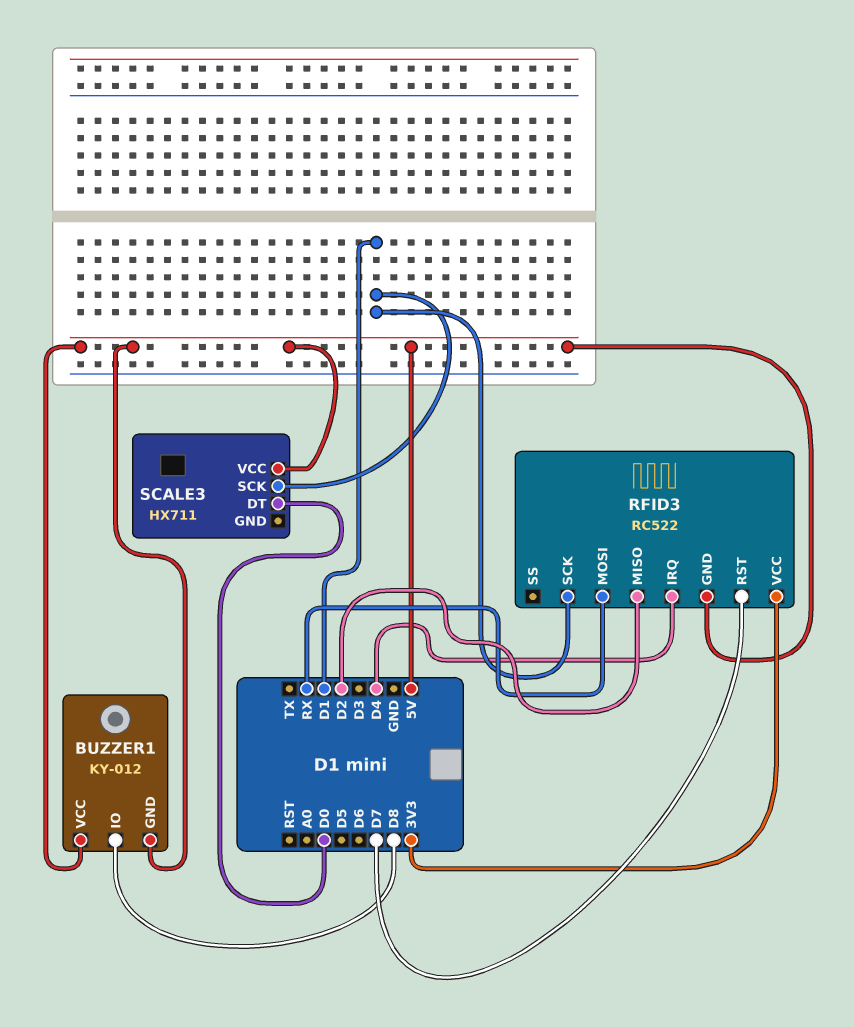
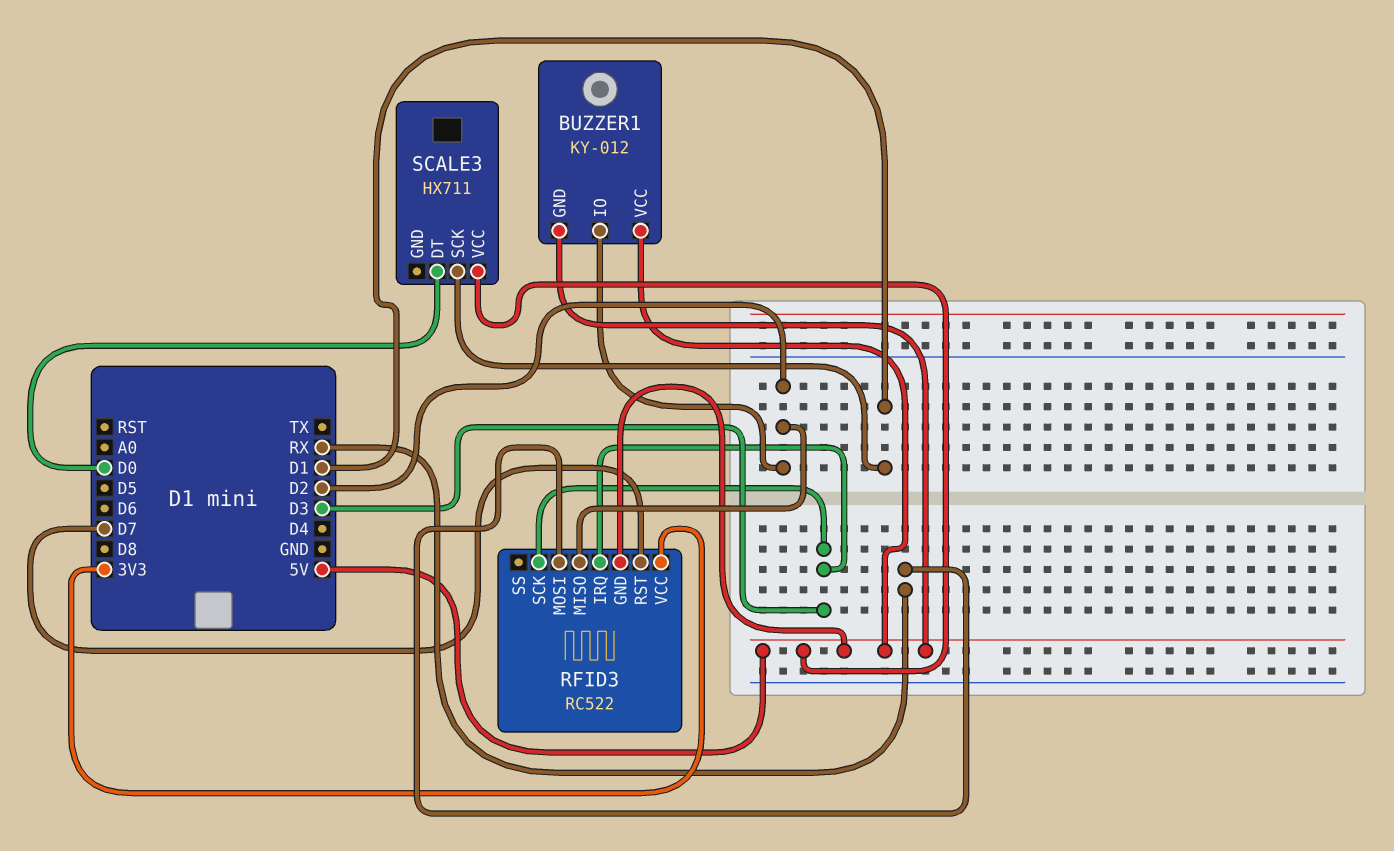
BUZZER1 pin IO: D8 -> D2
RFID3 pin IRQ: D4 -> D3
RFID3 pin SCK: D1 -> D3

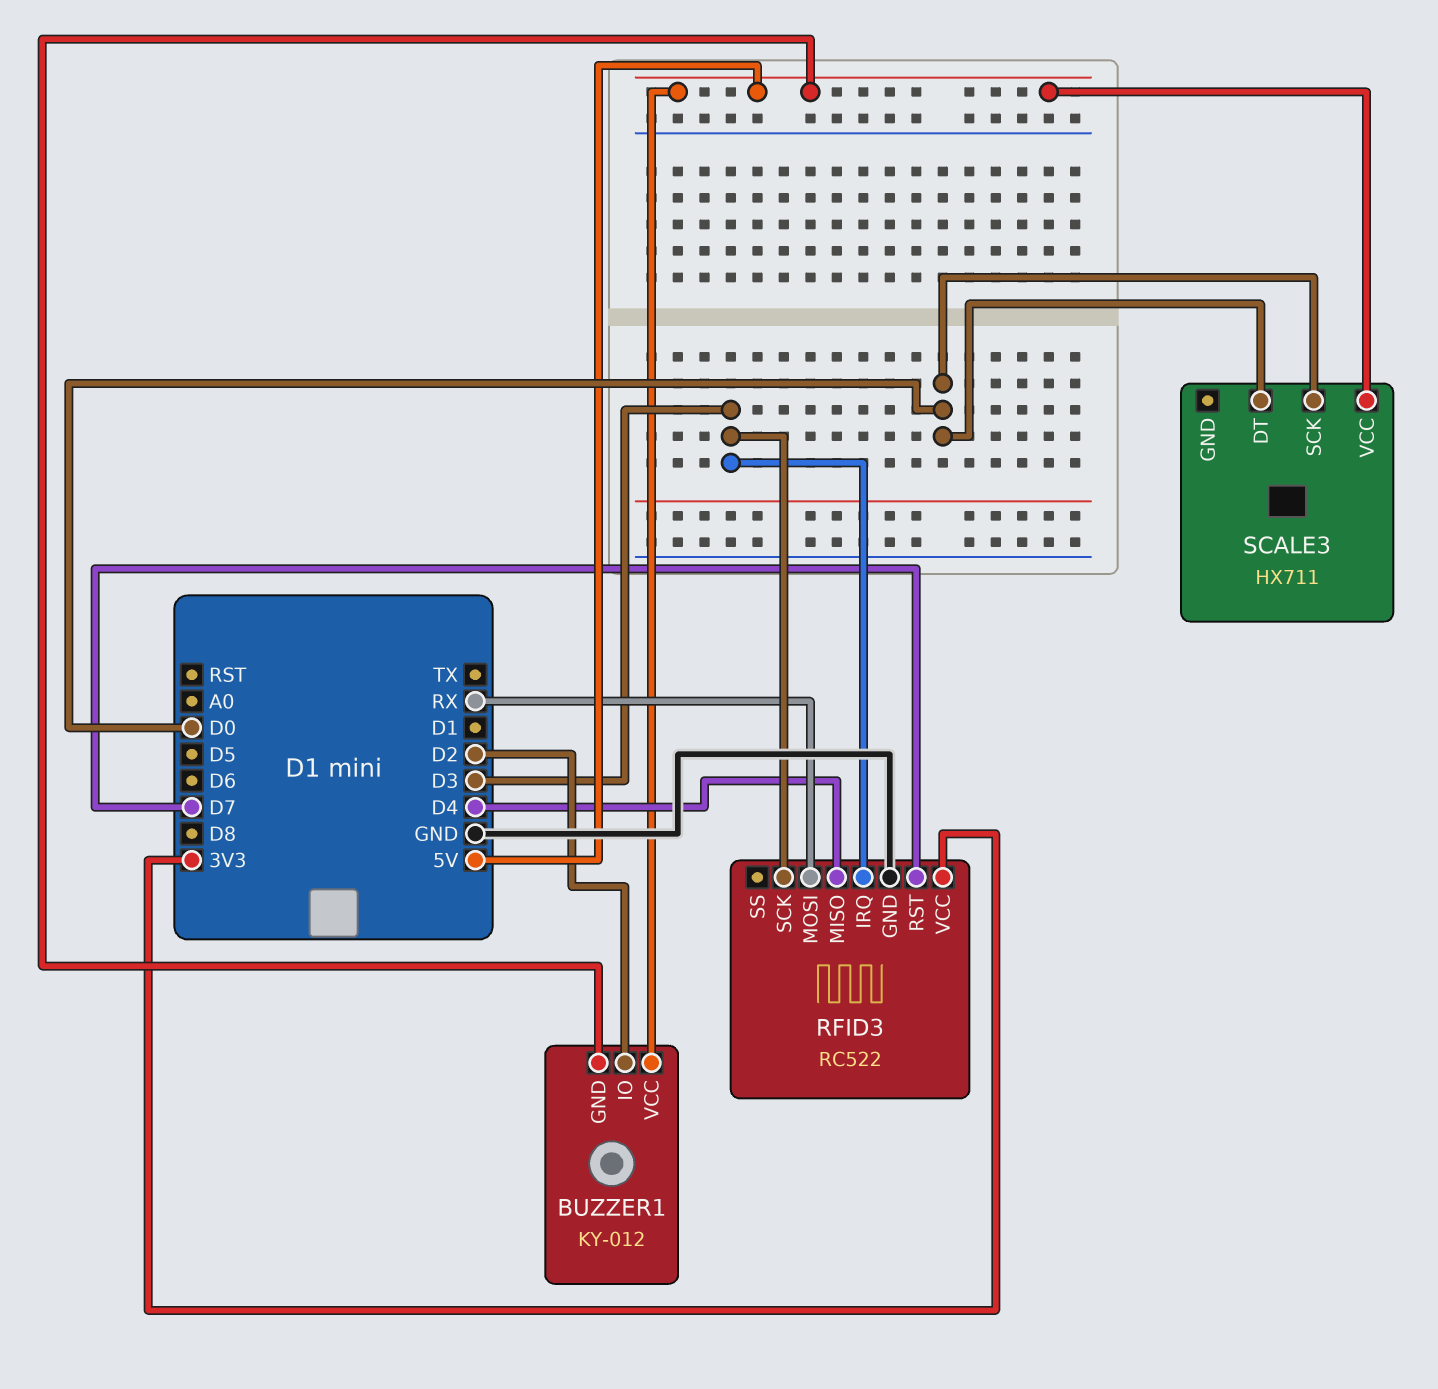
RFID3 pin GND: 5V -> GND
RFID3 pin MISO: D2 -> D4
SCALE3 pin SCK: D1 -> D0

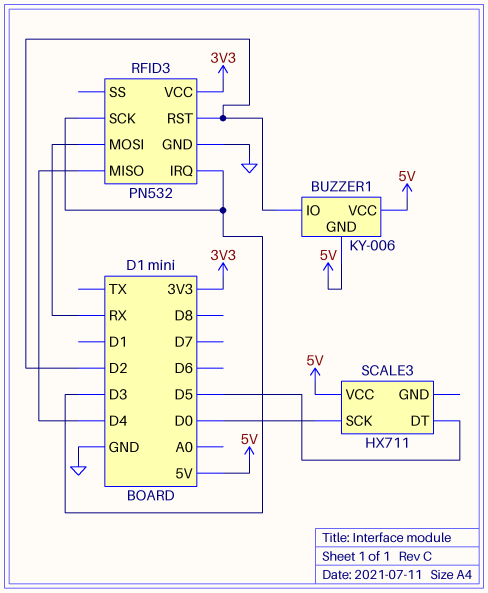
BUZZER1: KY-012 -> KY-006
RFID3: RC522 -> PN532
RFID3 pin RST: D7 -> D2
SCALE3 pin DT: D0 -> D5

